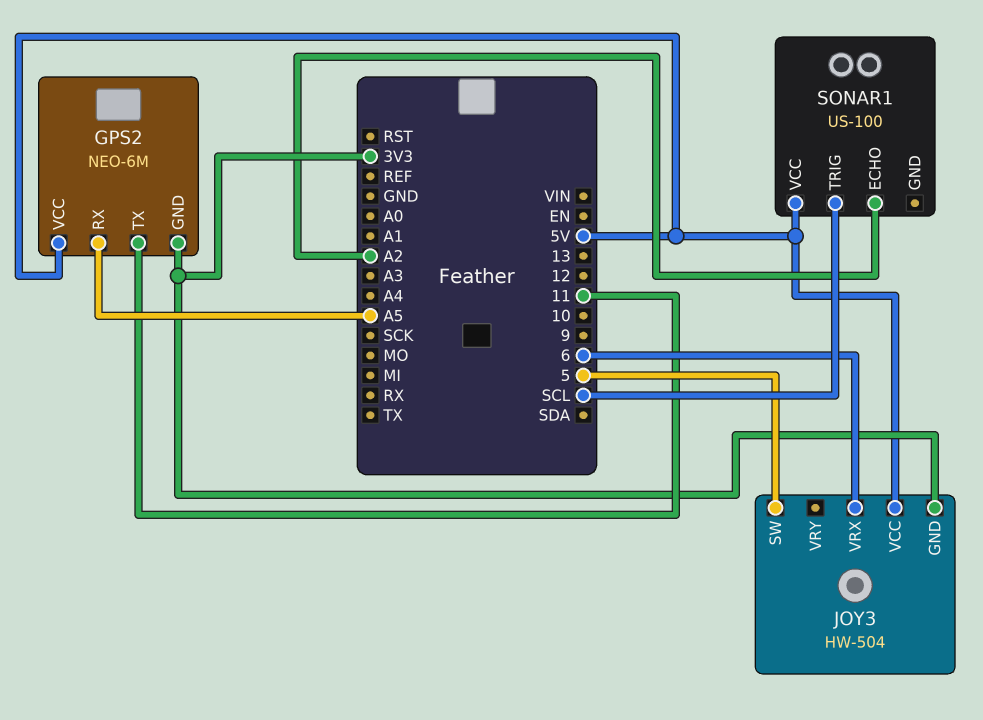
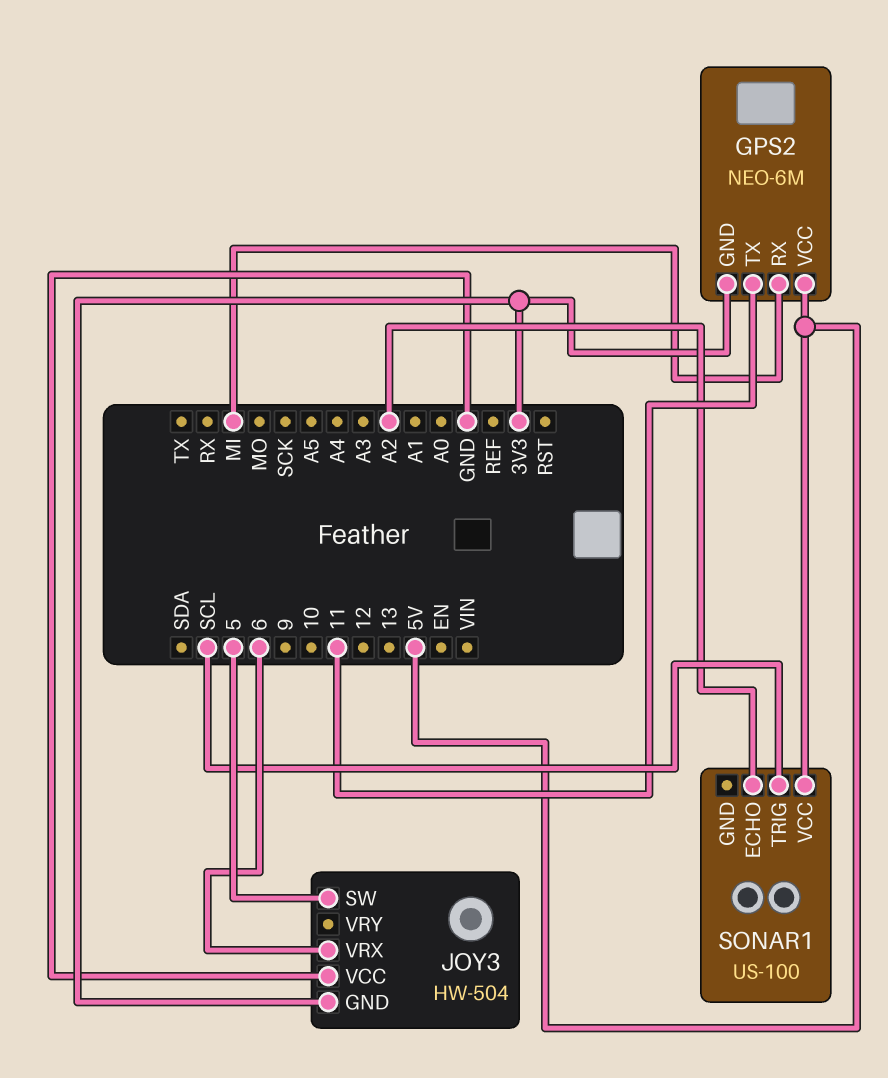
GPS2 pin RX: A5 -> MI
JOY3 pin VCC: 5V -> GND

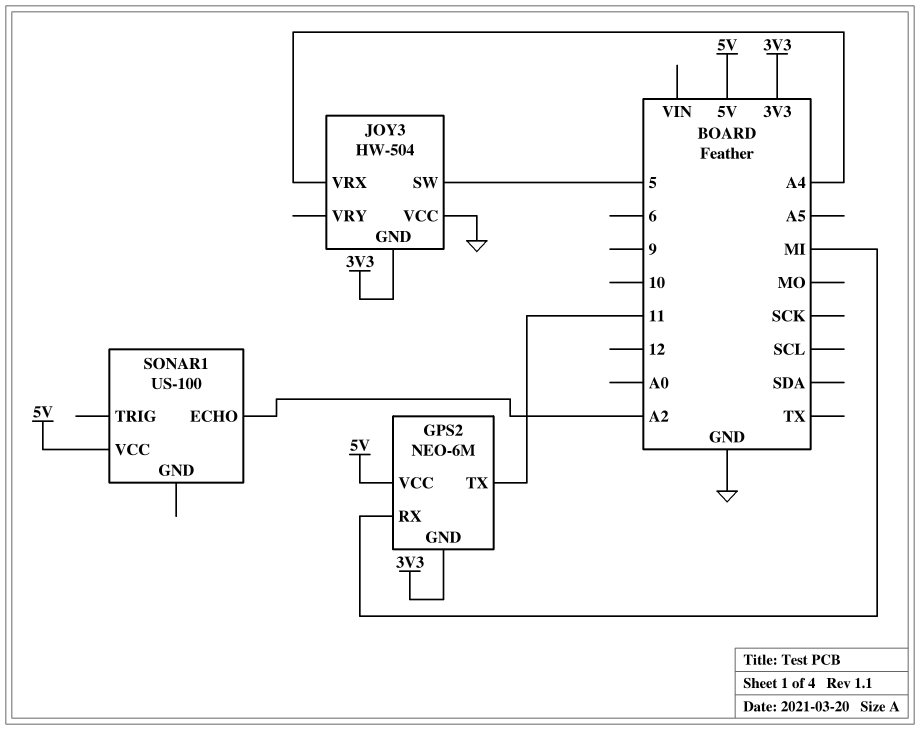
JOY3 pin VRX: 6 -> A4
SONAR1 pin TRIG: SCL -> none

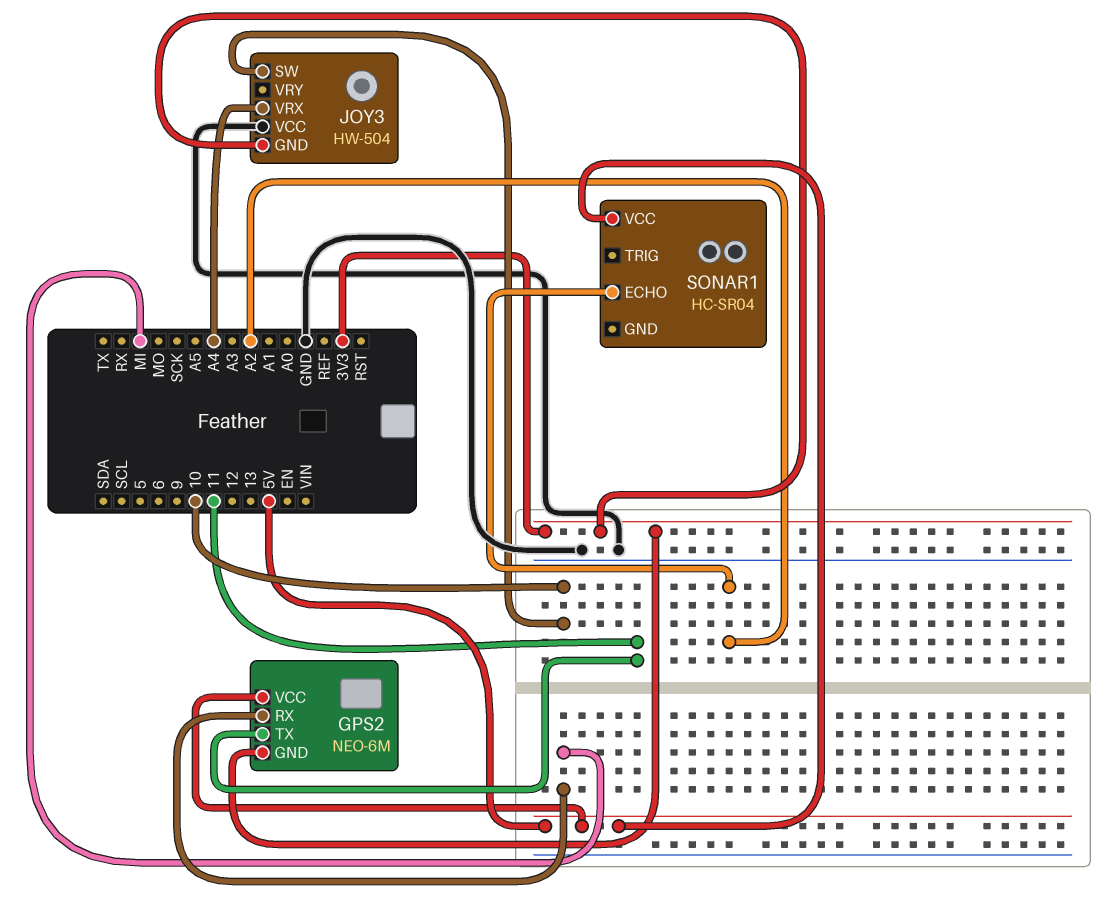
JOY3 pin SW: 5 -> 10
SONAR1: US-100 -> HC-SR04

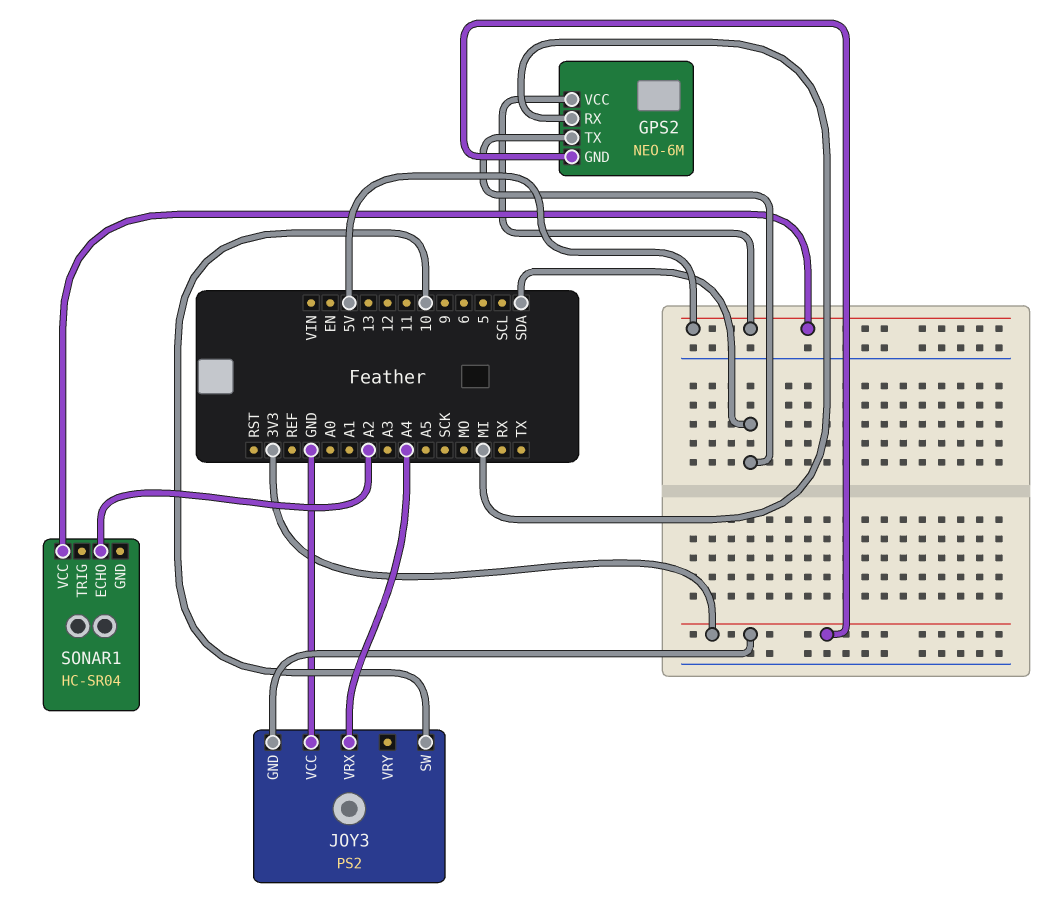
GPS2 pin TX: 11 -> SDA
JOY3: HW-504 -> PS2

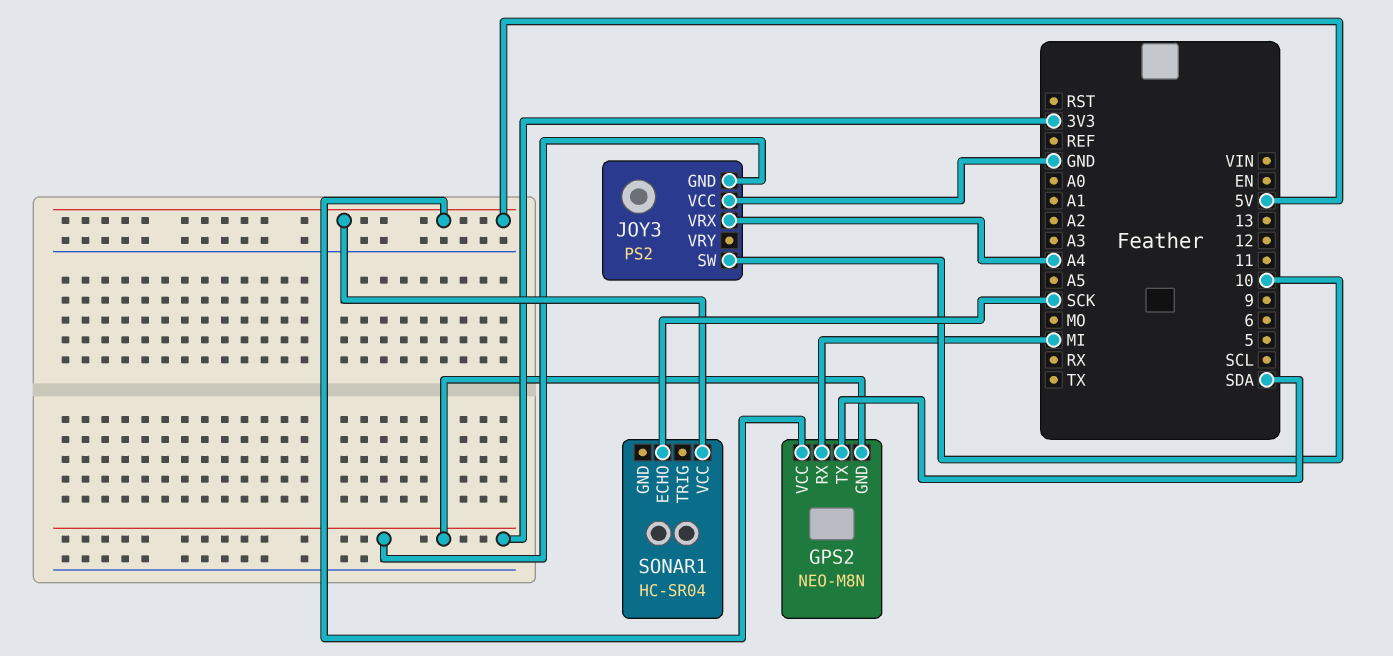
GPS2: NEO-6M -> NEO-M8N
SONAR1 pin ECHO: A2 -> SCK

